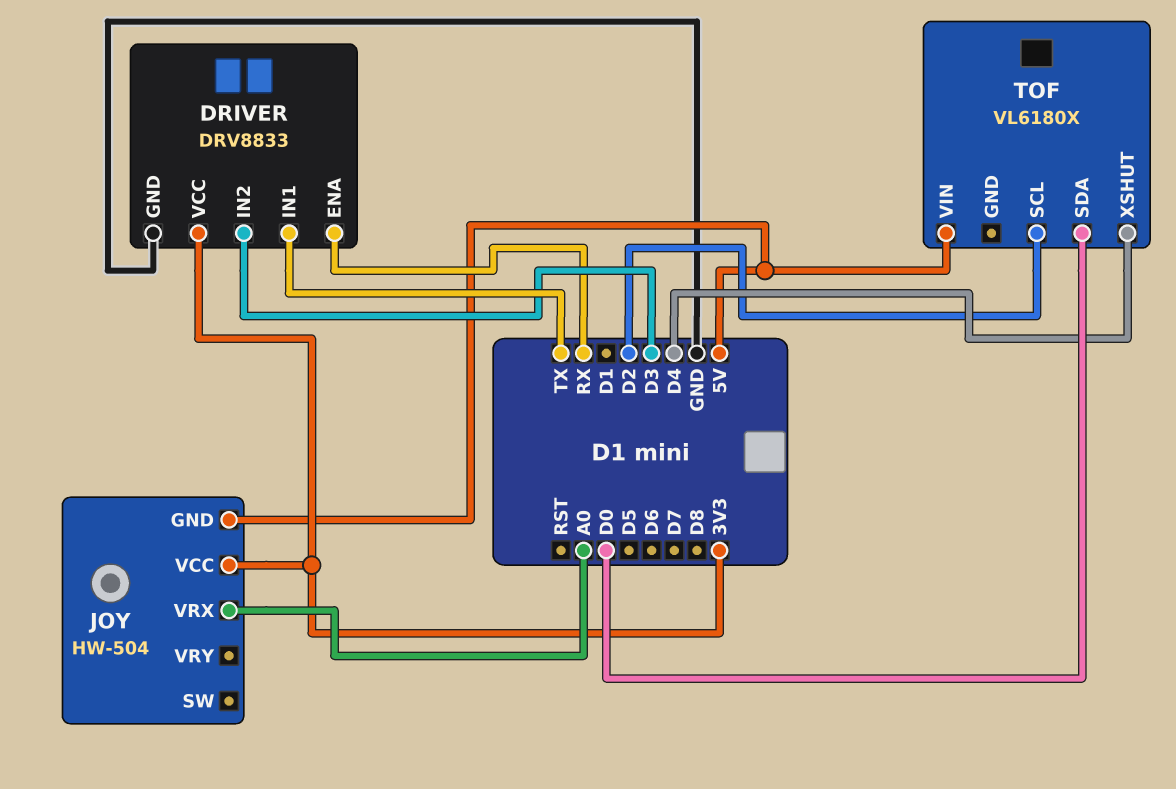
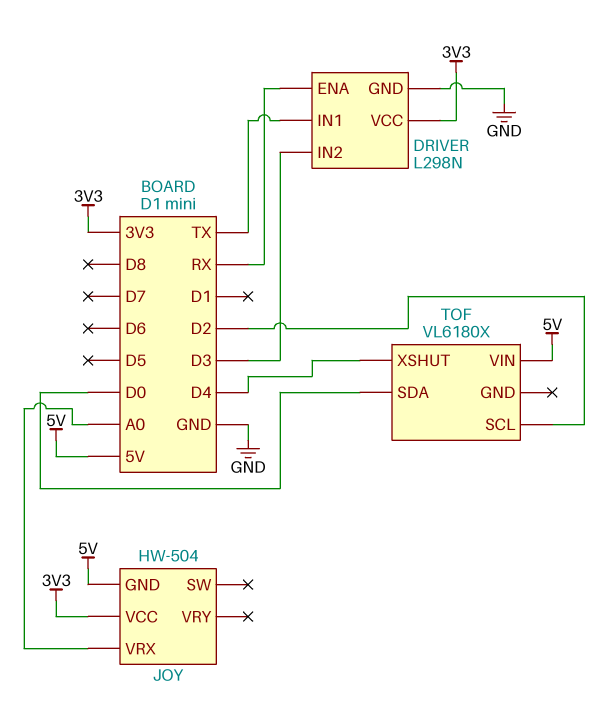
DRIVER: DRV8833 -> L298N

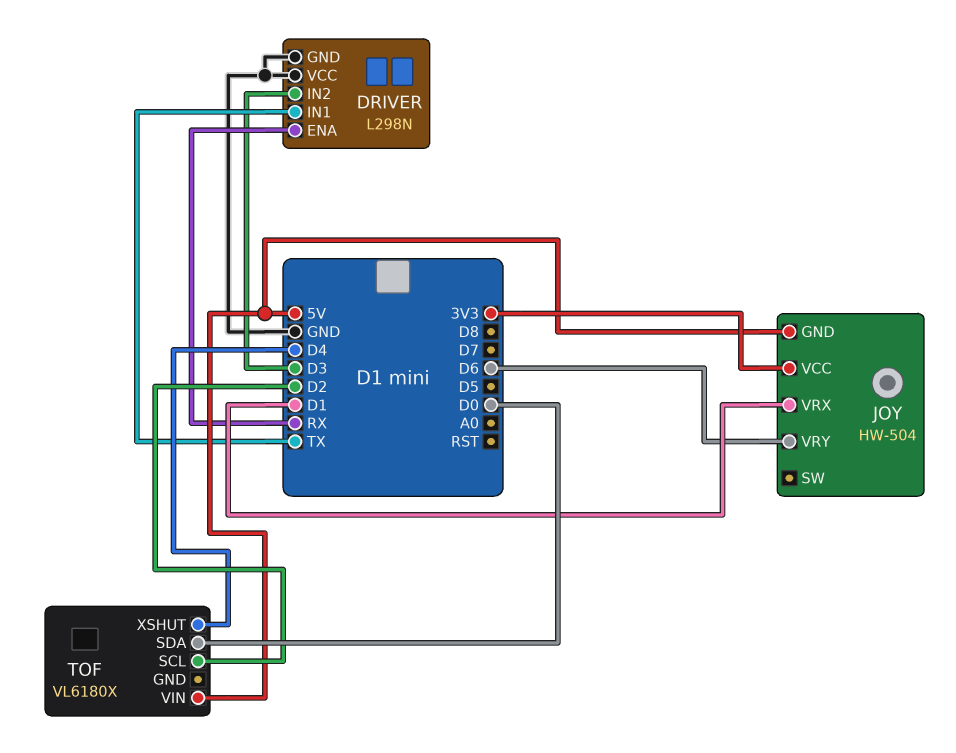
DRIVER pin VCC: 3V3 -> GND
JOY pin VRX: A0 -> D1
JOY pin VRY: none -> D6

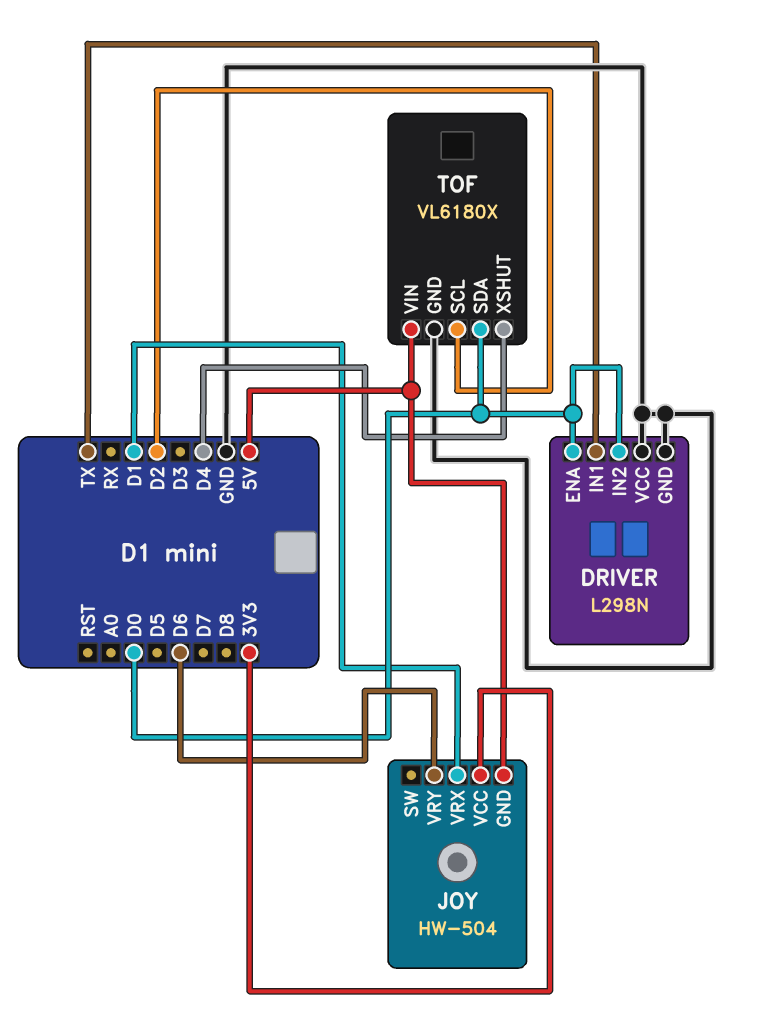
DRIVER pin ENA: RX -> D0
DRIVER pin IN2: D3 -> D0
TOF pin GND: none -> GND

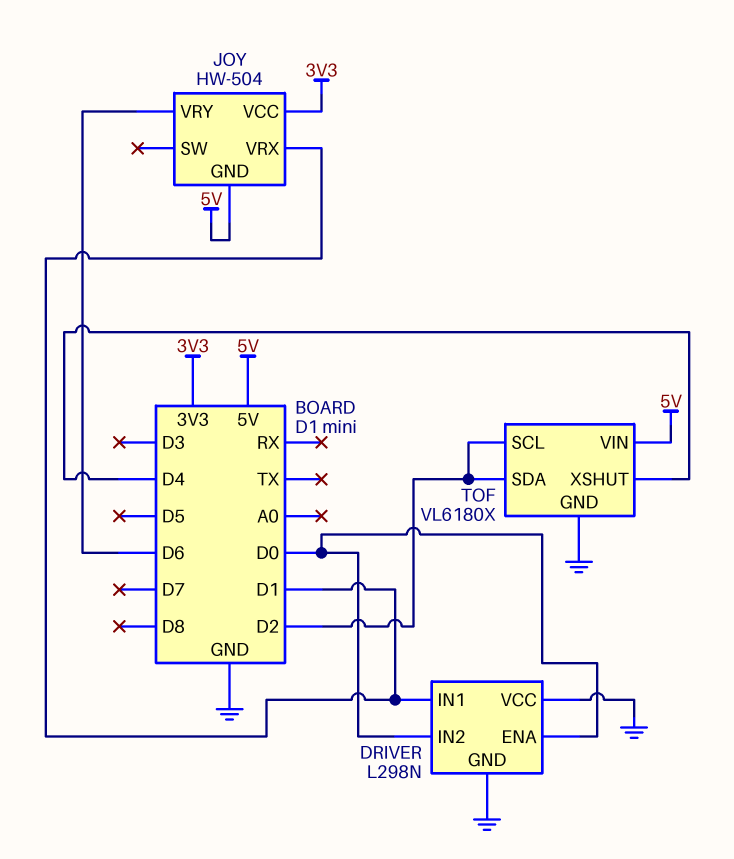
DRIVER pin IN1: TX -> D1
TOF pin SDA: D0 -> D2

